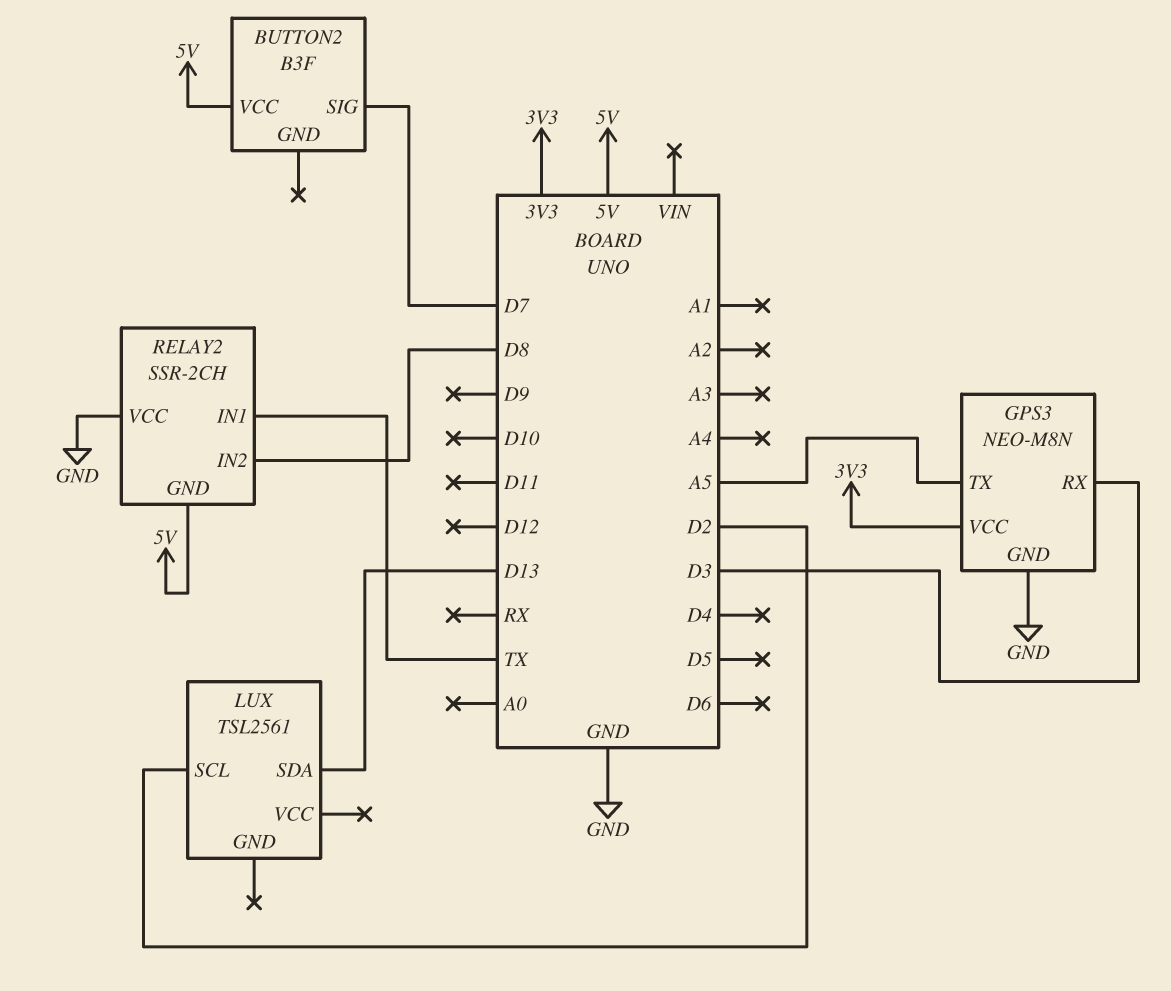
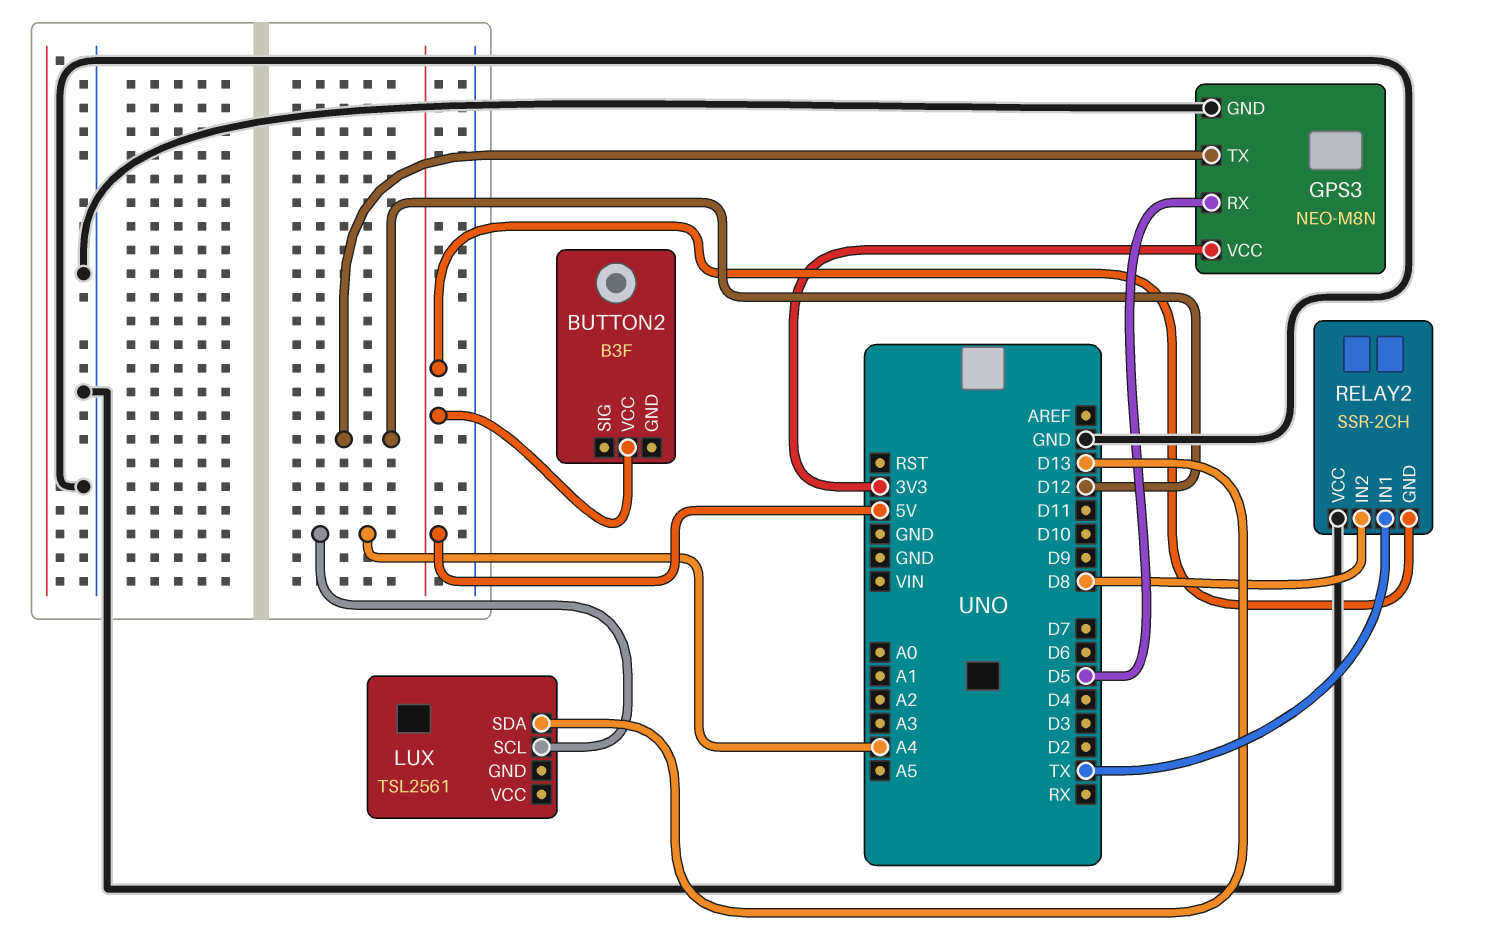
BUTTON2 pin SIG: D7 -> none
GPS3 pin RX: D3 -> D5
GPS3 pin TX: A5 -> D12
LUX pin SCL: D2 -> A4

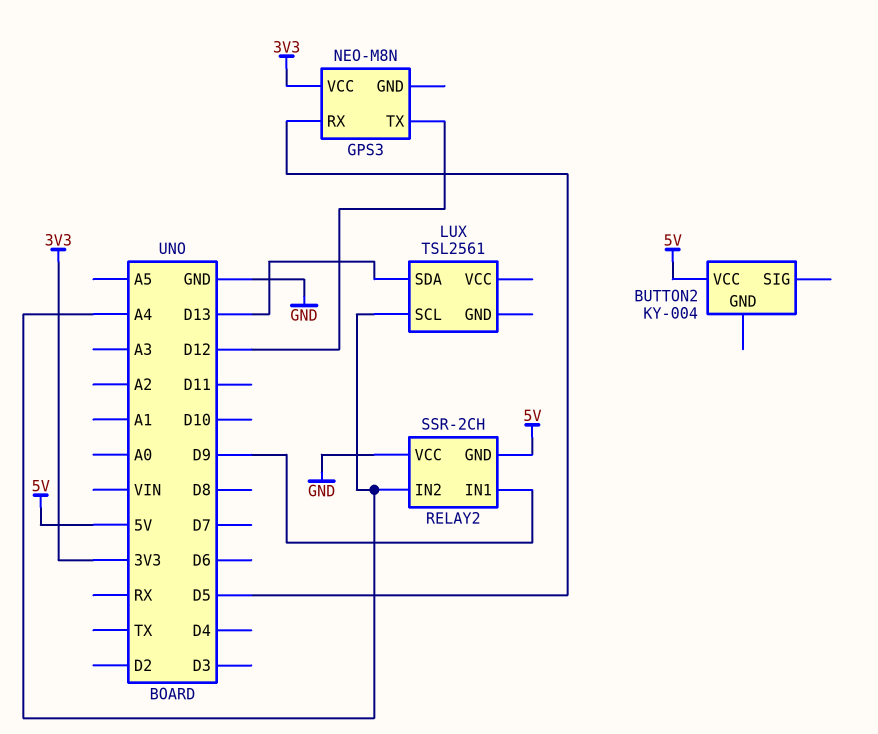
BUTTON2: B3F -> KY-004
GPS3 pin GND: GND -> none
RELAY2 pin IN1: TX -> D9
RELAY2 pin IN2: D8 -> A4

